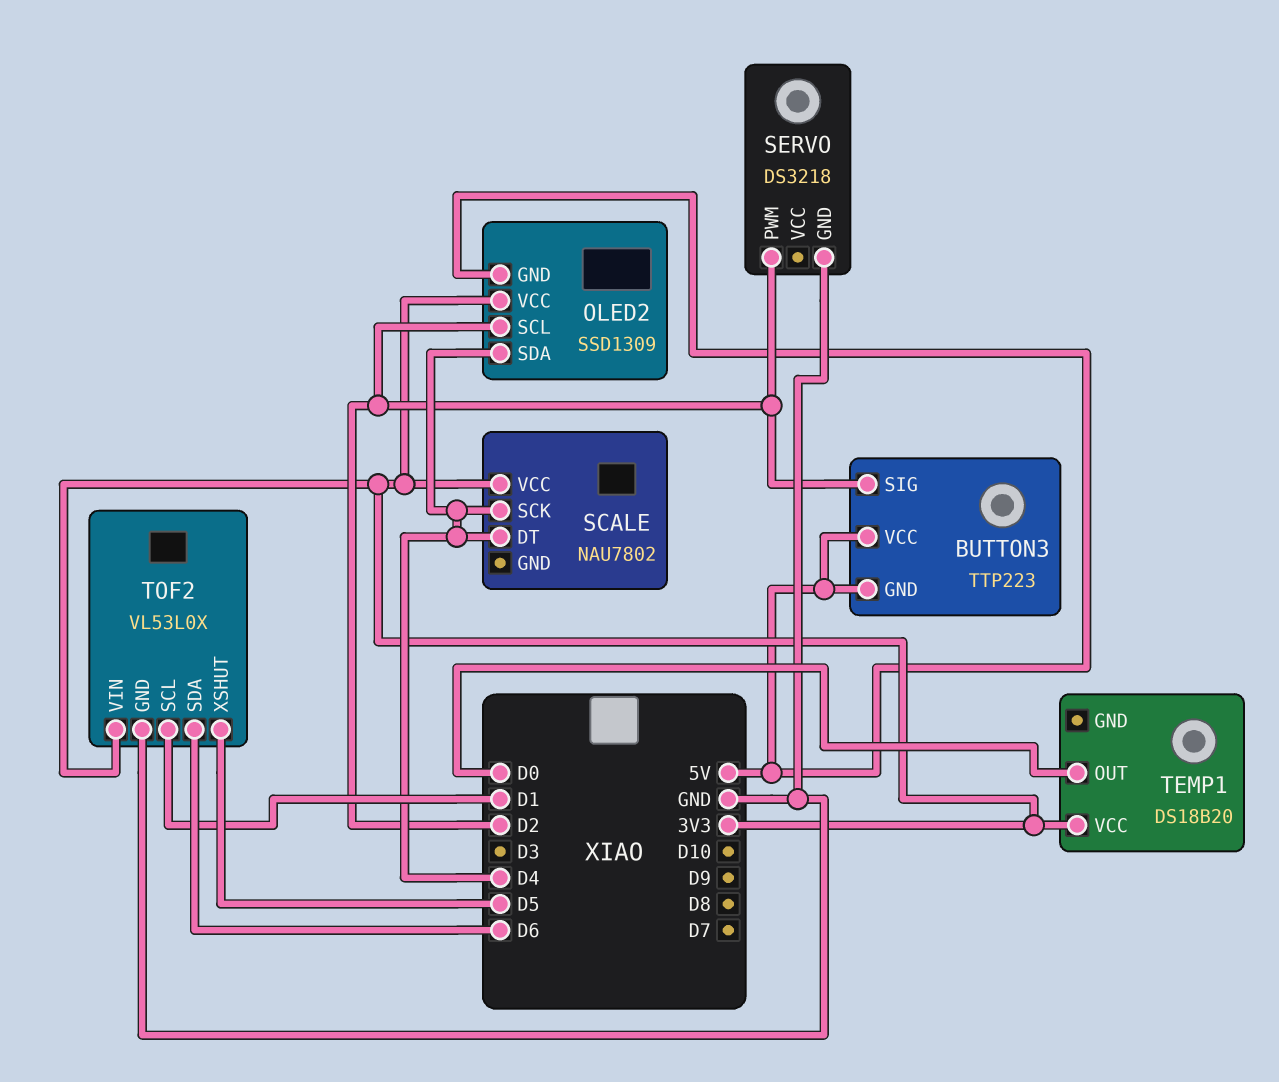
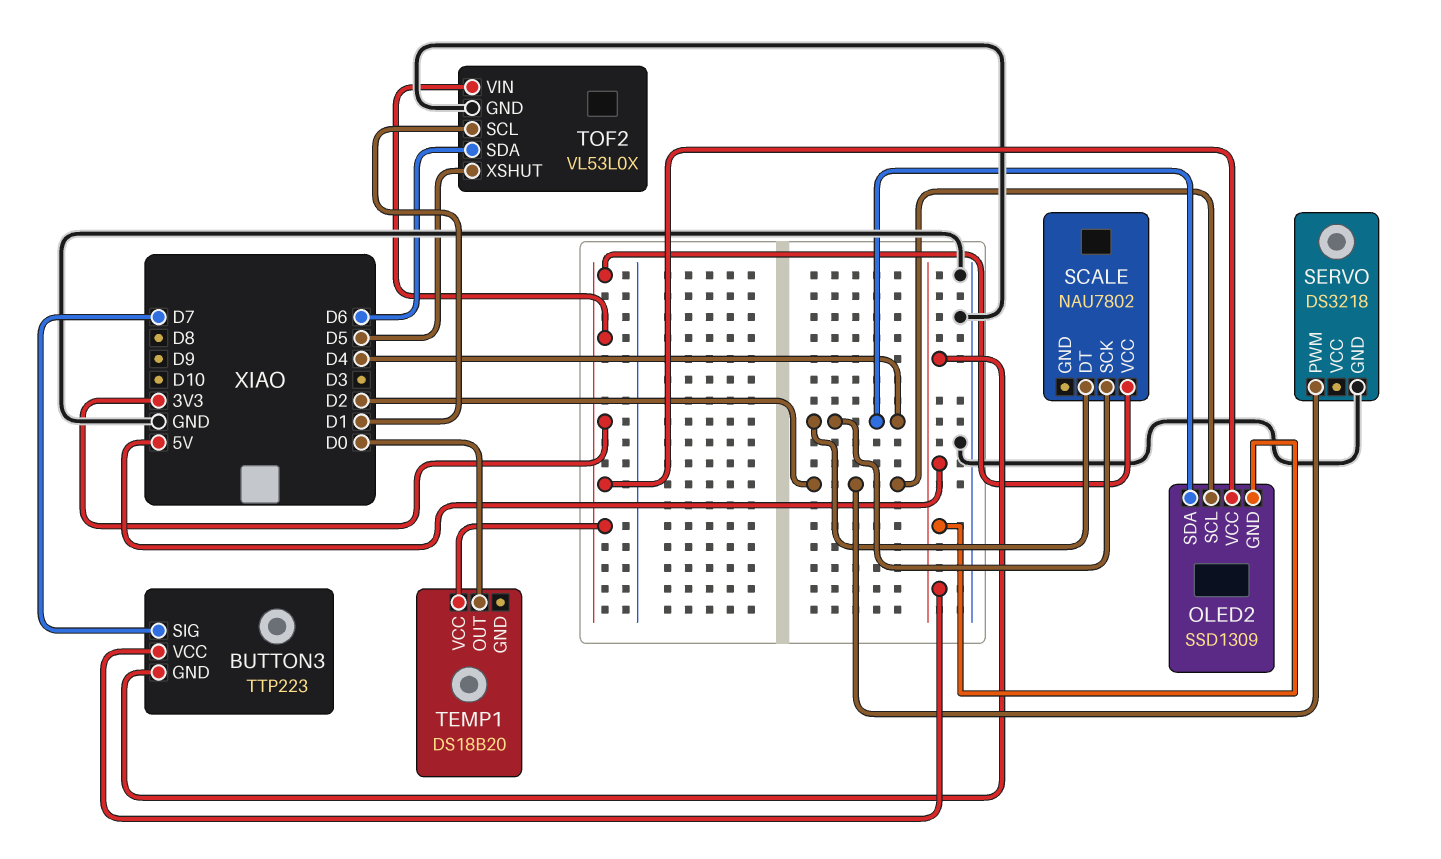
BUTTON3 pin SIG: D2 -> D7

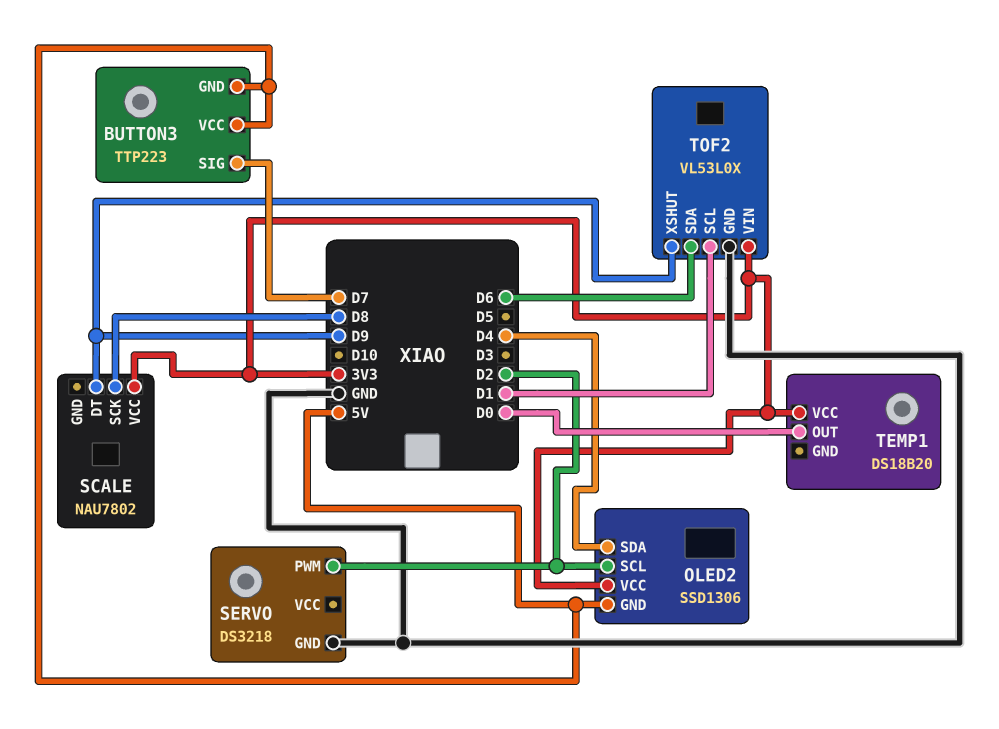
OLED2: SSD1309 -> SSD1306
SCALE pin DT: D4 -> D9
SCALE pin SCK: D4 -> D8
TOF2 pin XSHUT: D5 -> D9

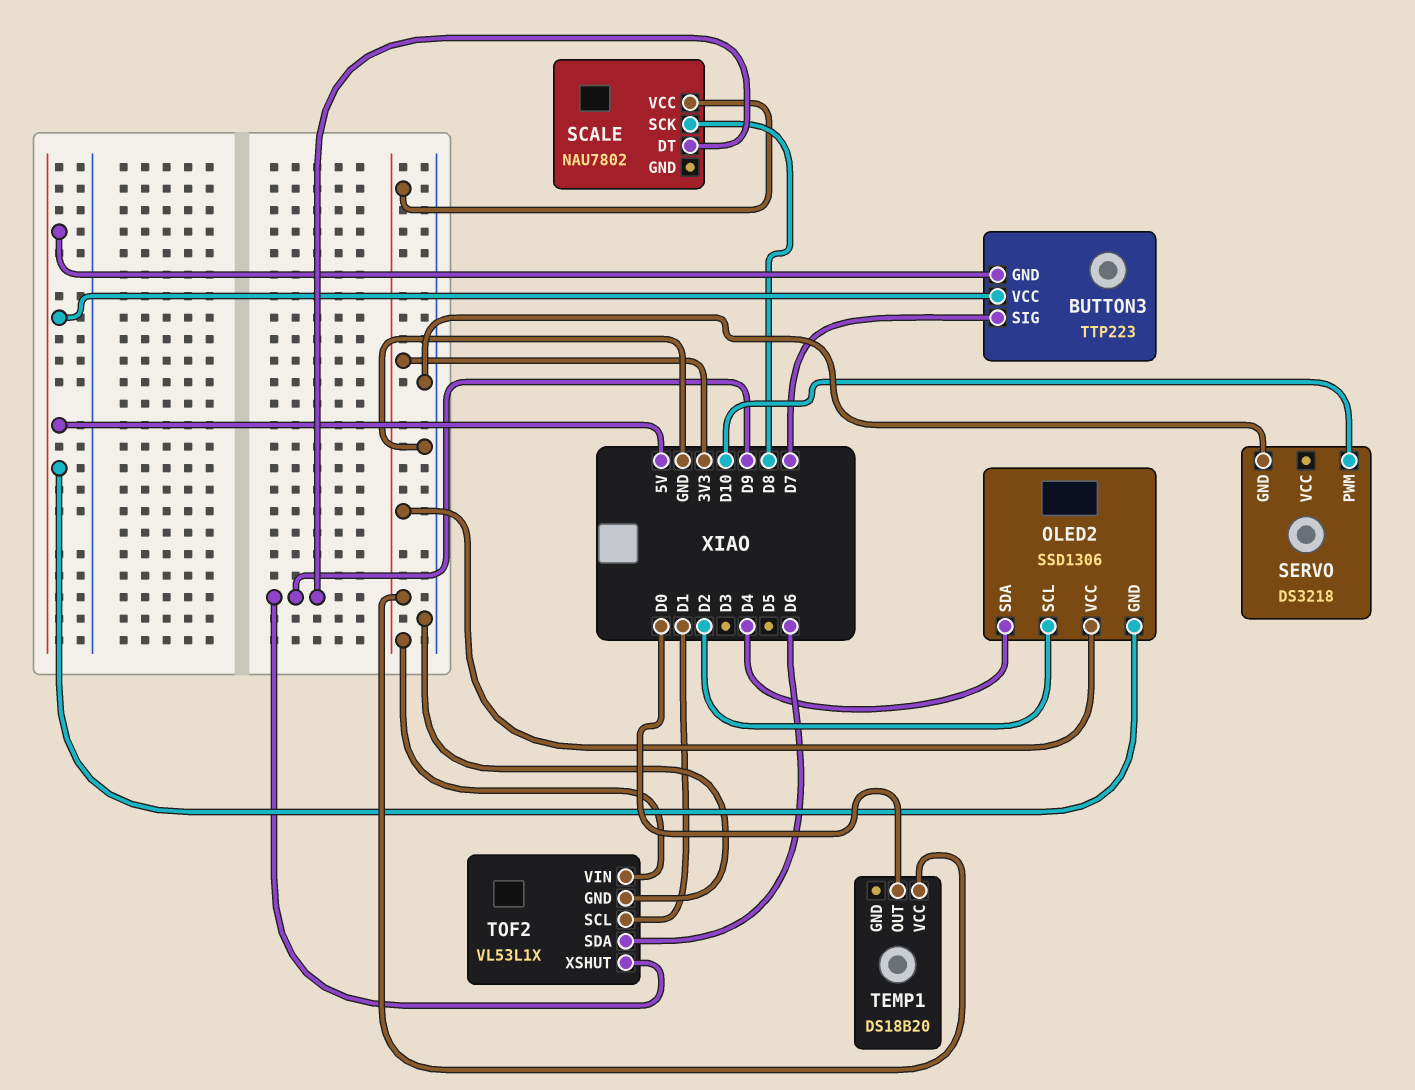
SERVO pin PWM: D2 -> D10
TOF2: VL53L0X -> VL53L1X

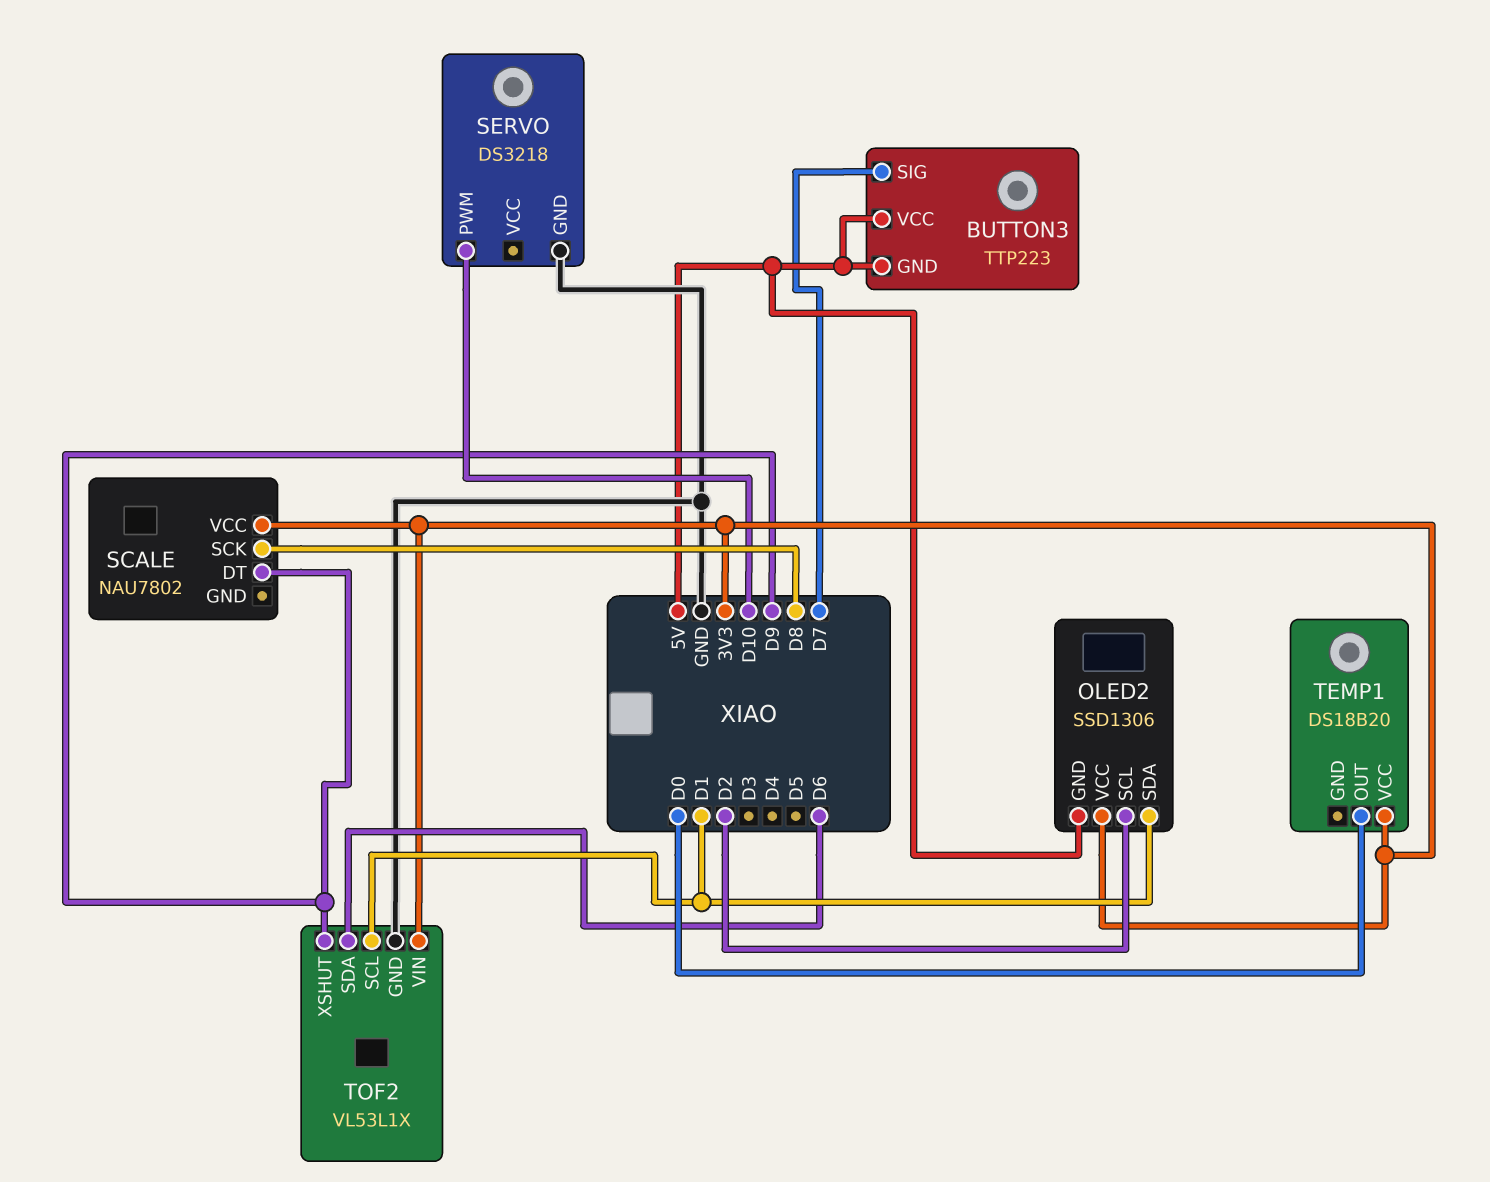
OLED2 pin SDA: D4 -> D1

